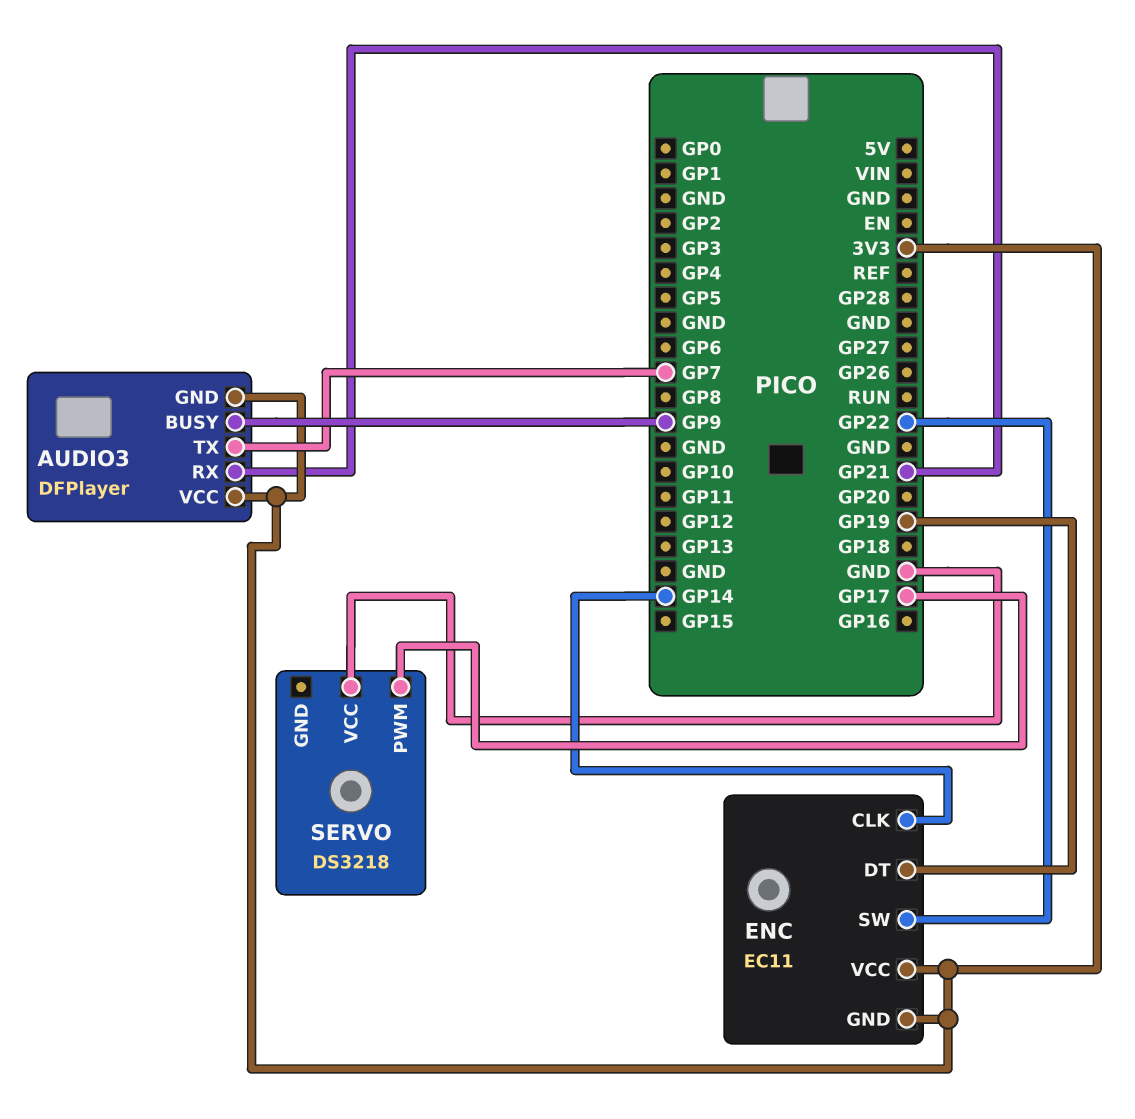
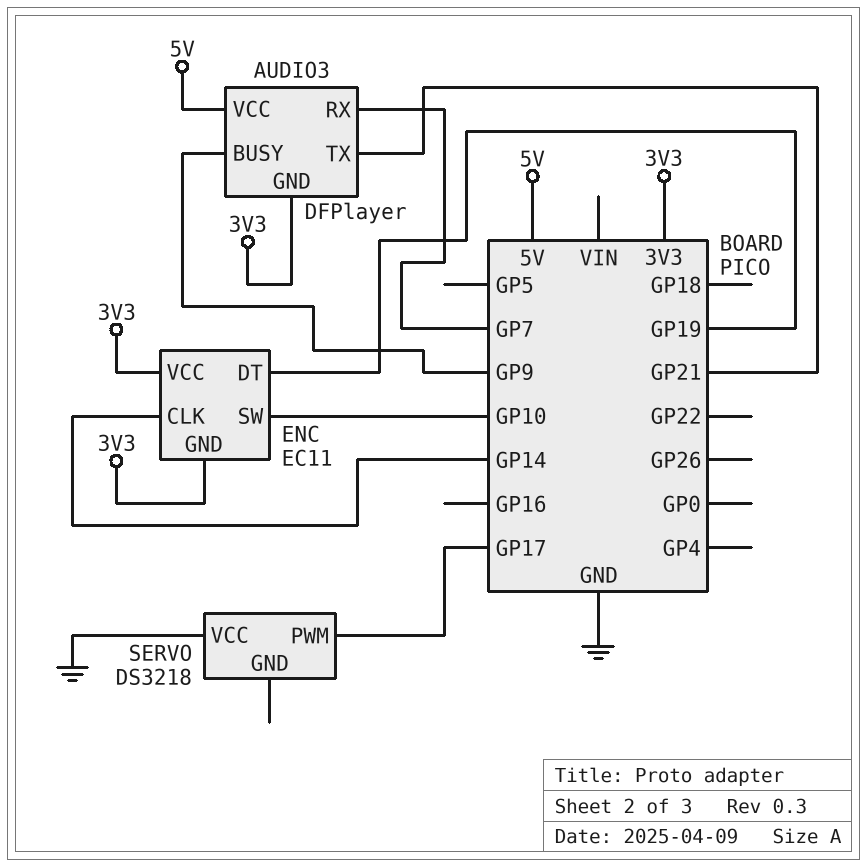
AUDIO3 pin RX: GP21 -> GP7
AUDIO3 pin TX: GP7 -> GP21
AUDIO3 pin VCC: 3V3 -> 5V
ENC pin SW: GP22 -> GP10

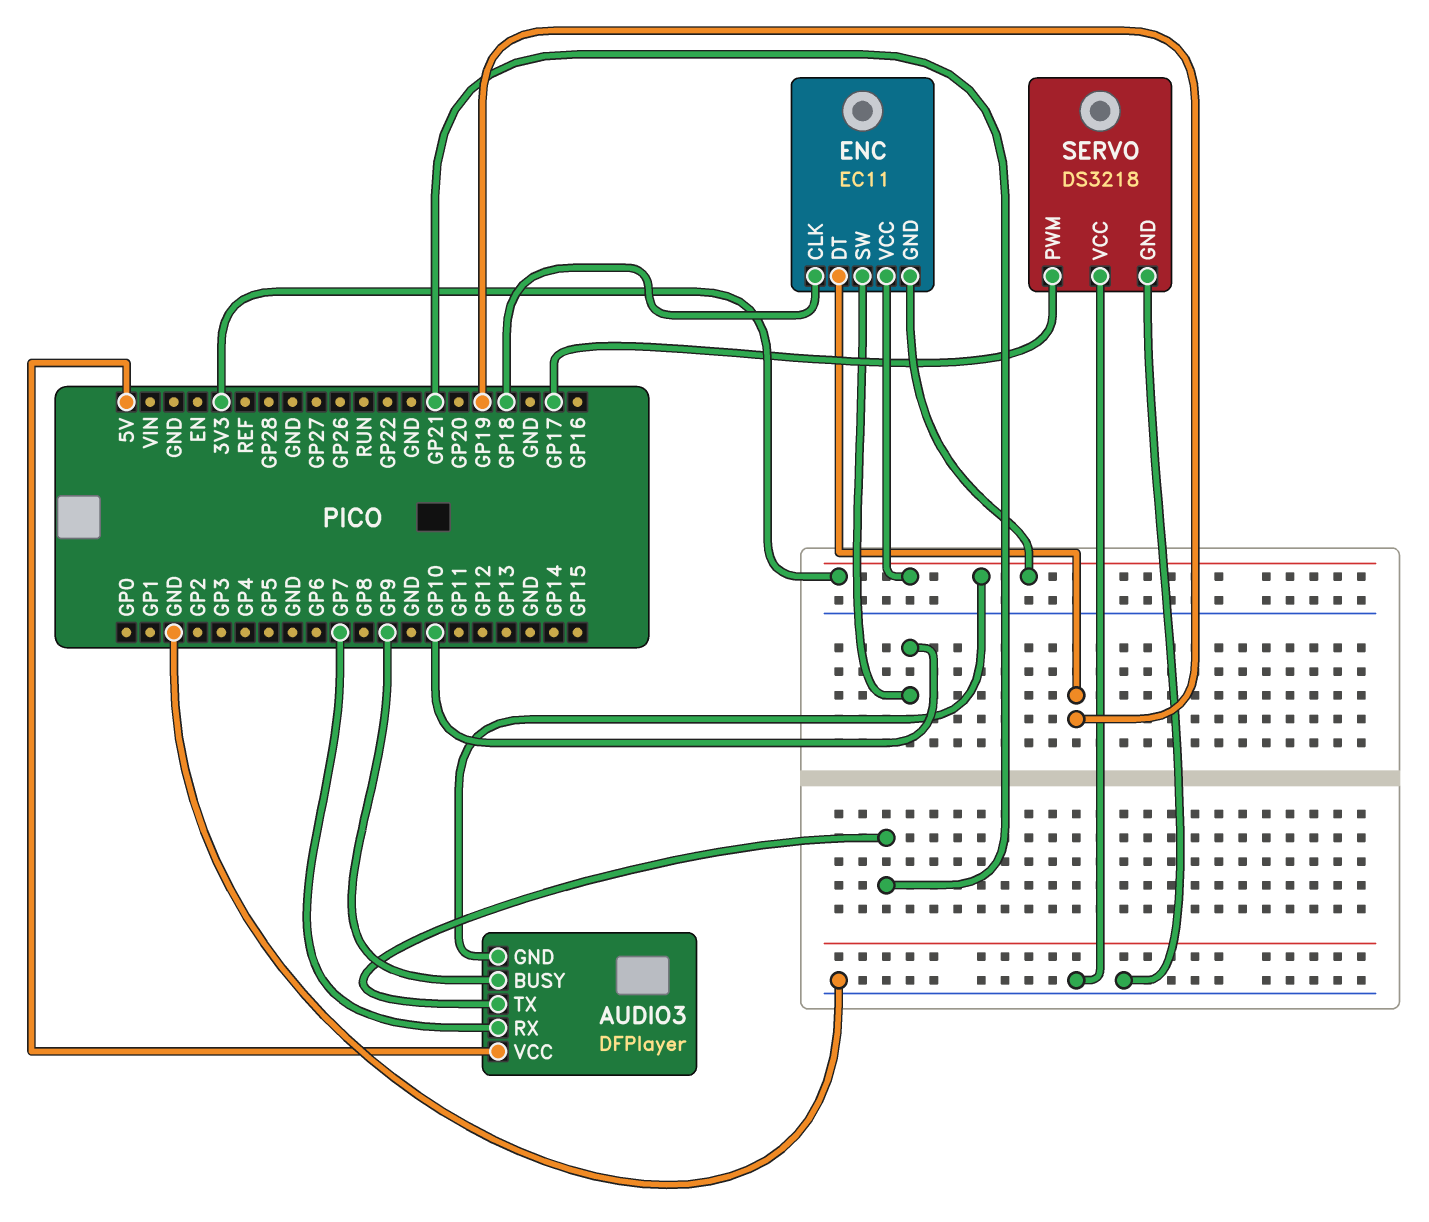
ENC pin CLK: GP14 -> GP18
SERVO pin GND: none -> GND

